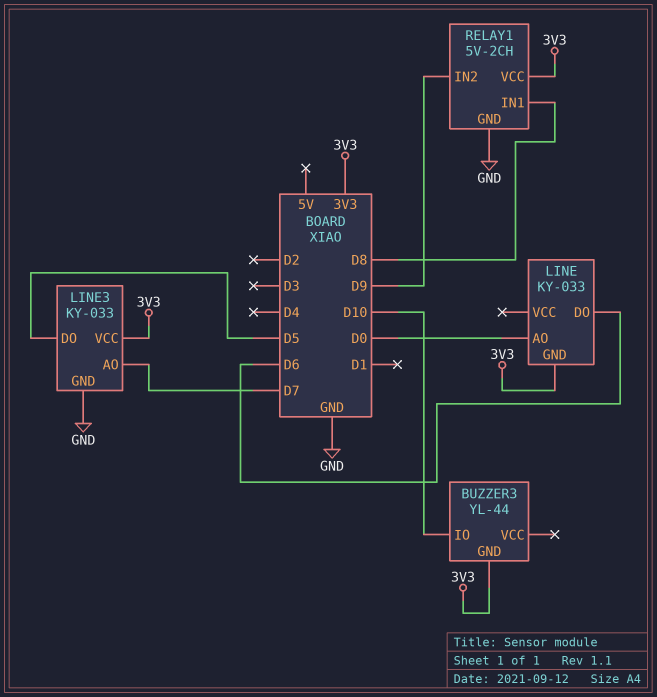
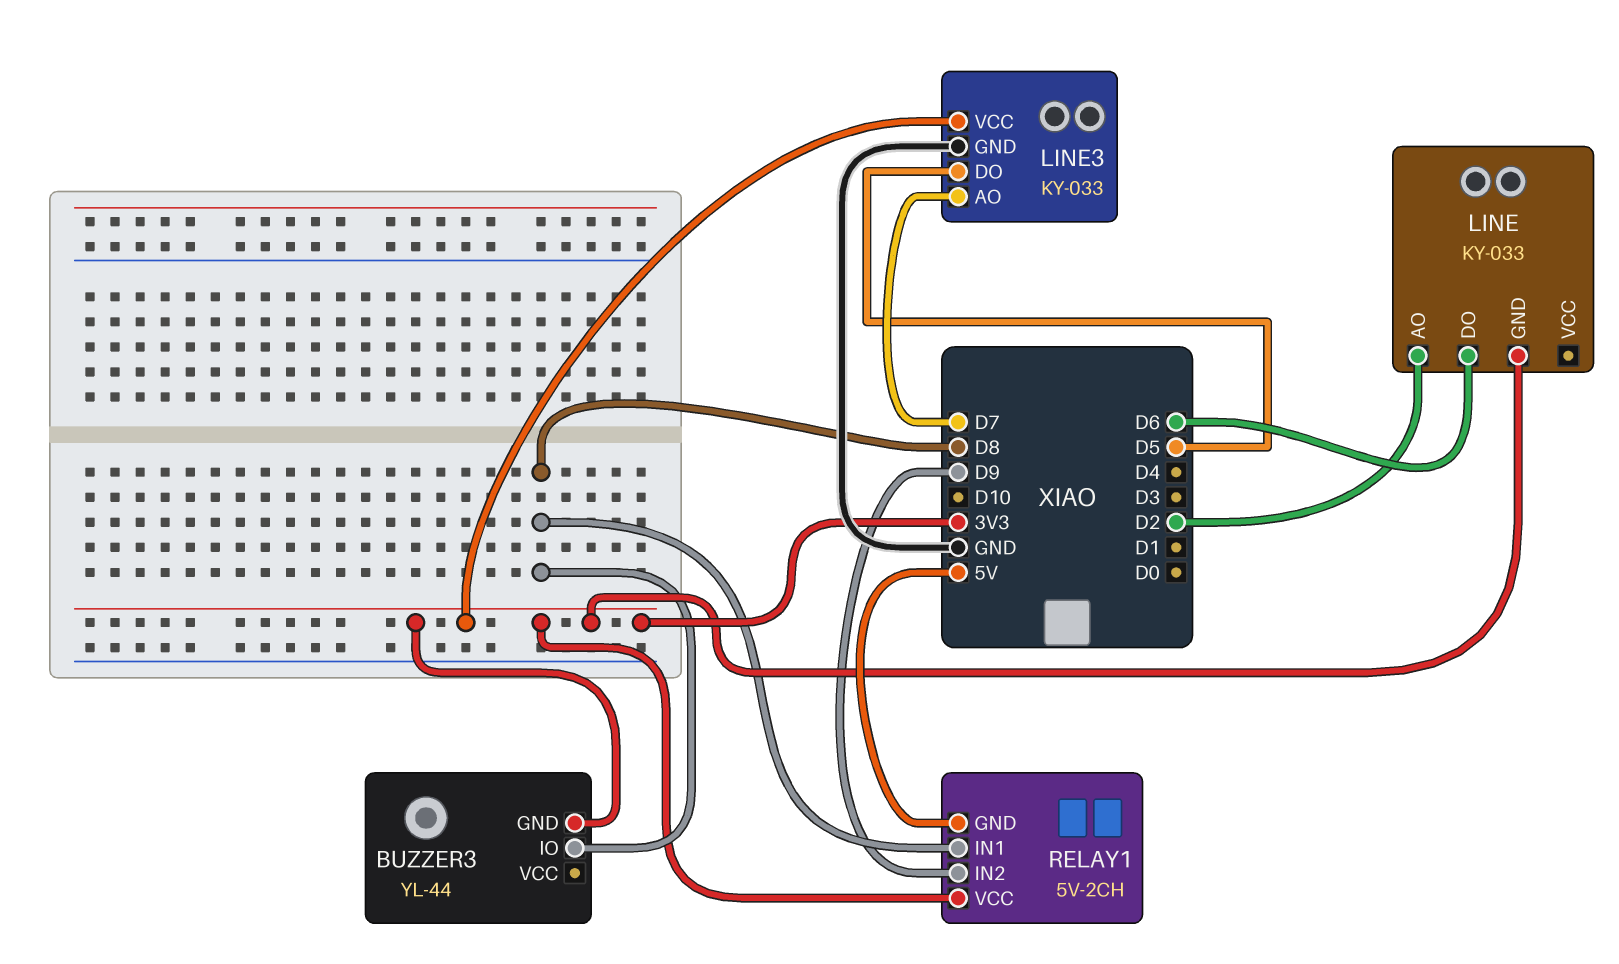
BUZZER3 pin IO: D10 -> D8
LINE pin AO: D0 -> D2
RELAY1 pin GND: GND -> 5V

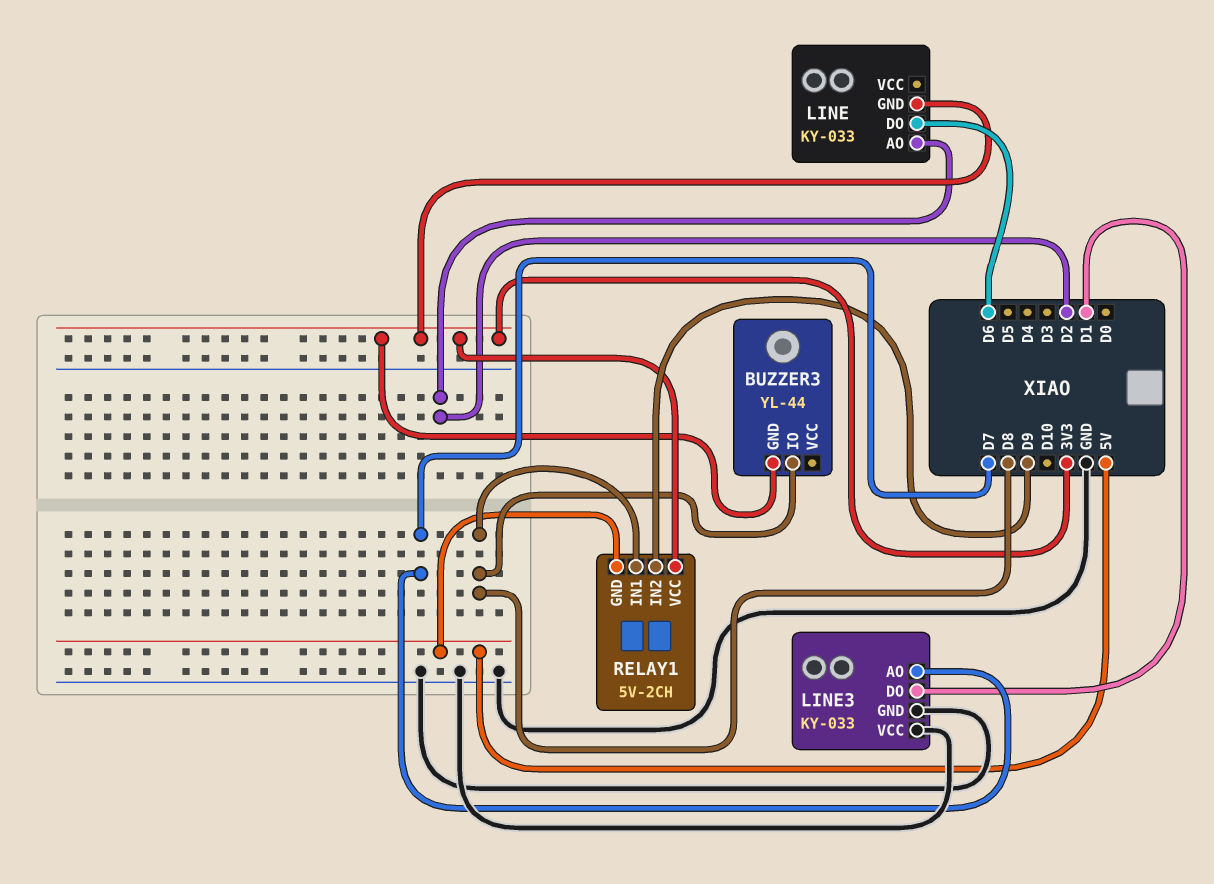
LINE3 pin DO: D5 -> D1
LINE3 pin VCC: 3V3 -> GND

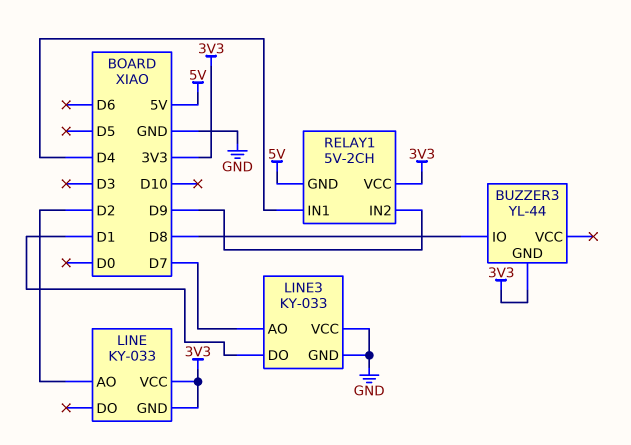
LINE pin DO: D6 -> none
LINE pin VCC: none -> 3V3
RELAY1 pin IN1: D8 -> D4

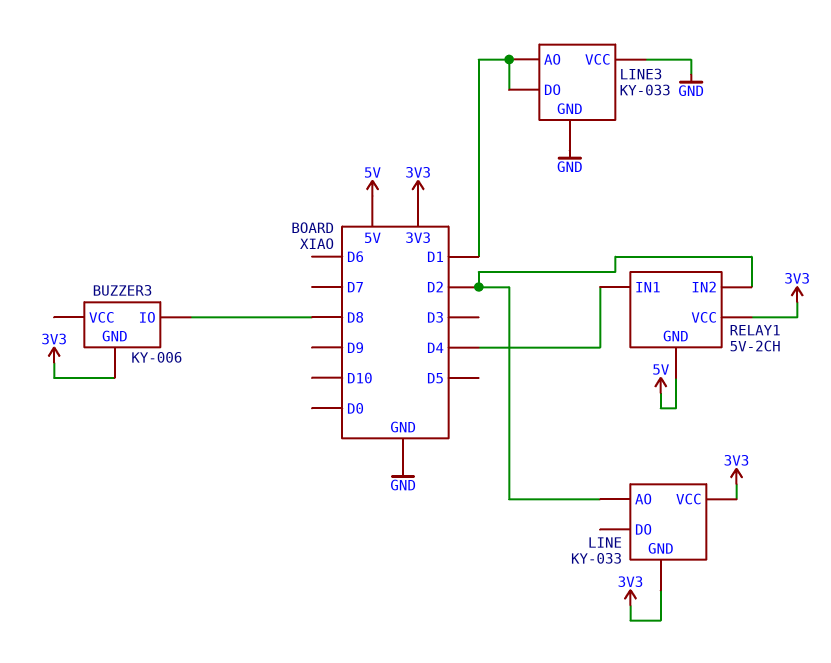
BUZZER3: YL-44 -> KY-006
LINE3 pin AO: D7 -> D1
RELAY1 pin IN2: D9 -> D2

